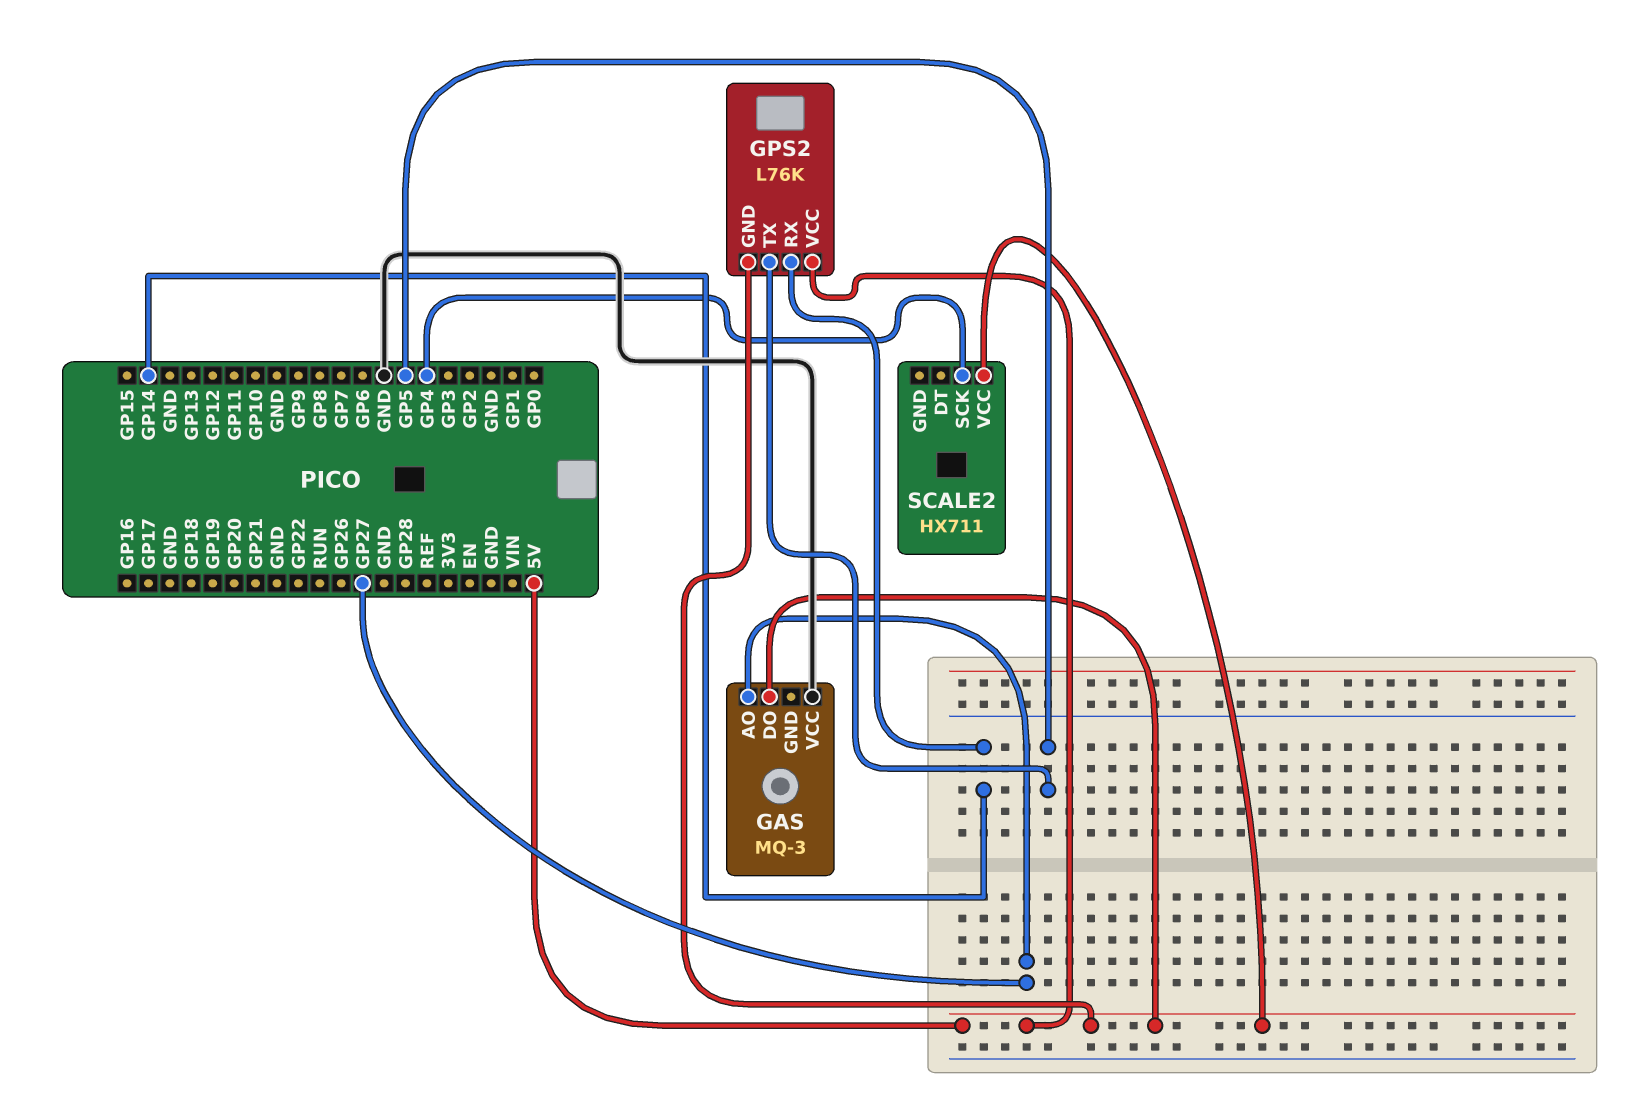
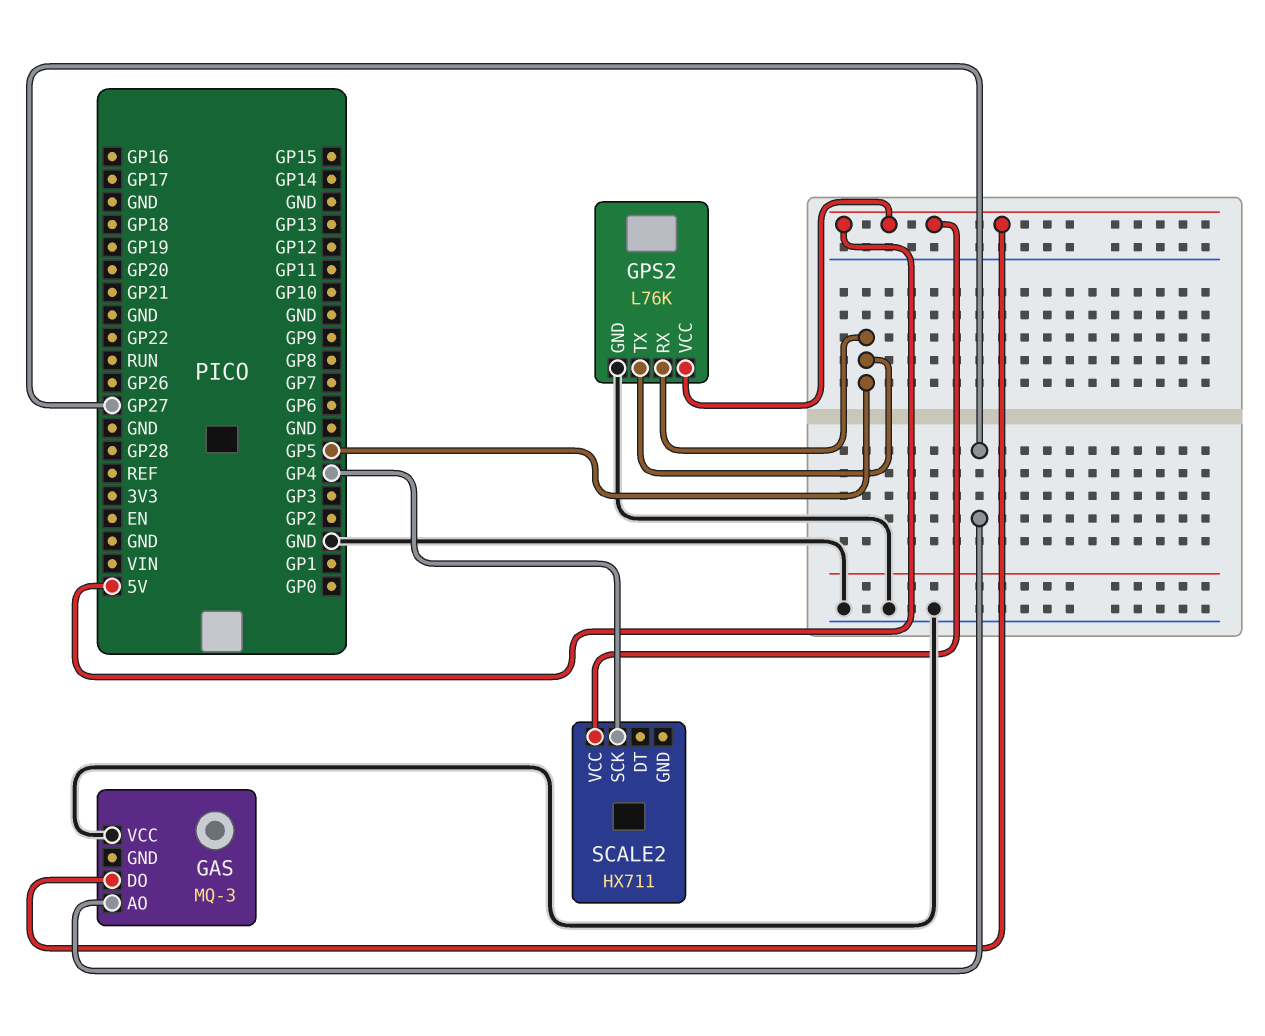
GPS2 pin GND: 5V -> GND
GPS2 pin RX: GP14 -> GP5

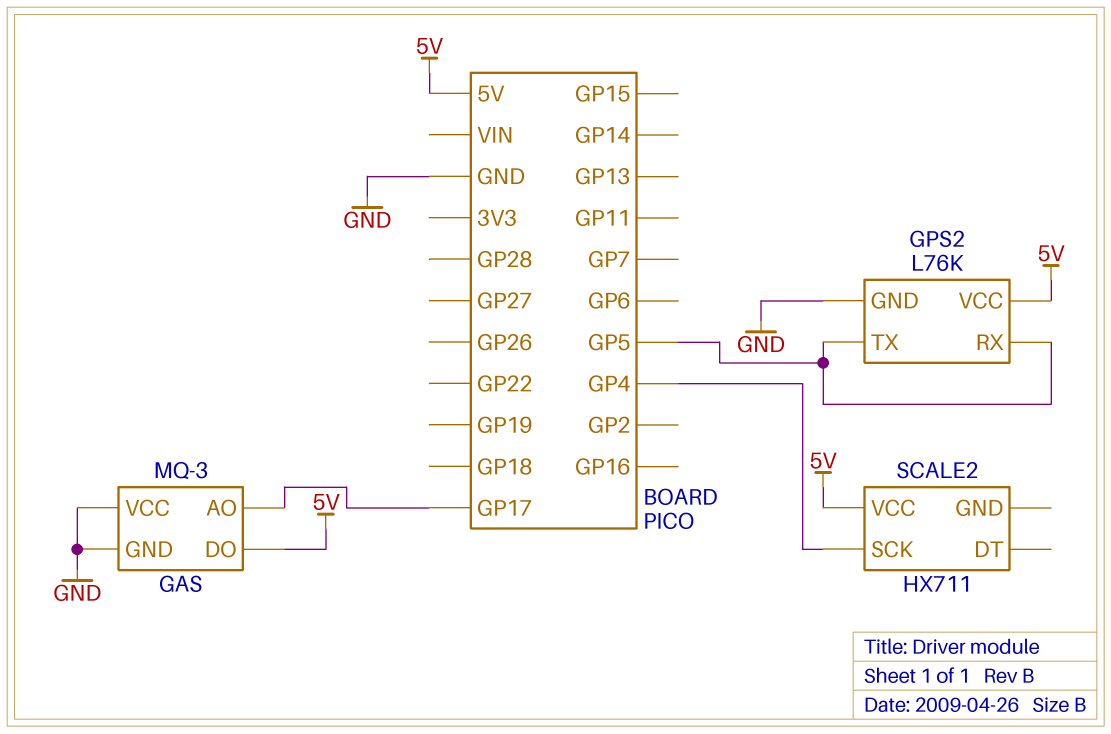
GAS pin AO: GP27 -> GP17
GAS pin GND: none -> GND

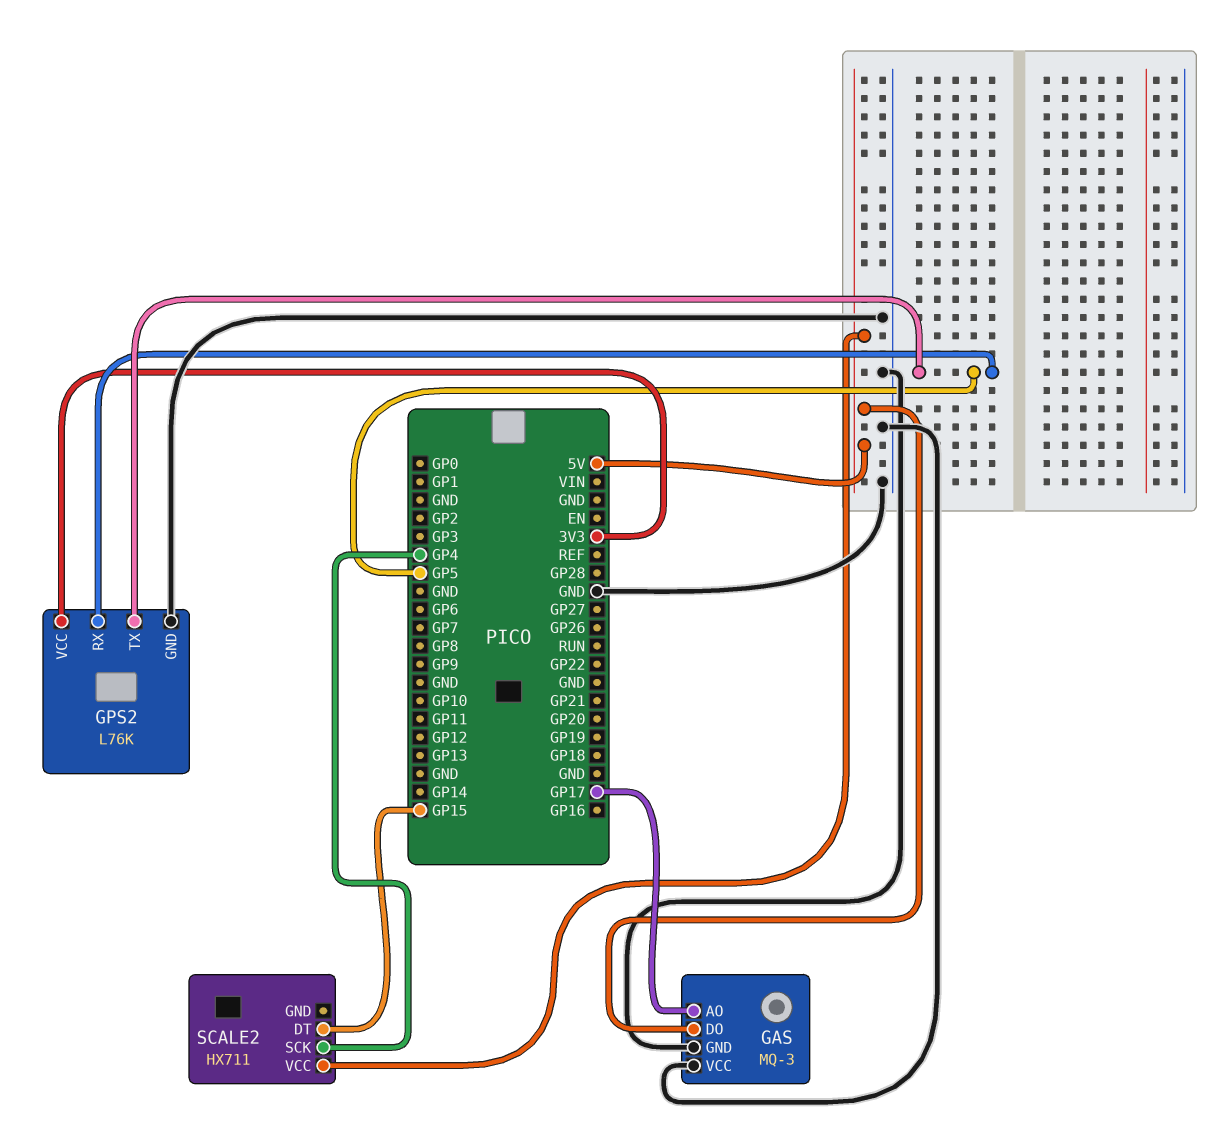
GPS2 pin VCC: 5V -> 3V3
SCALE2 pin DT: none -> GP15

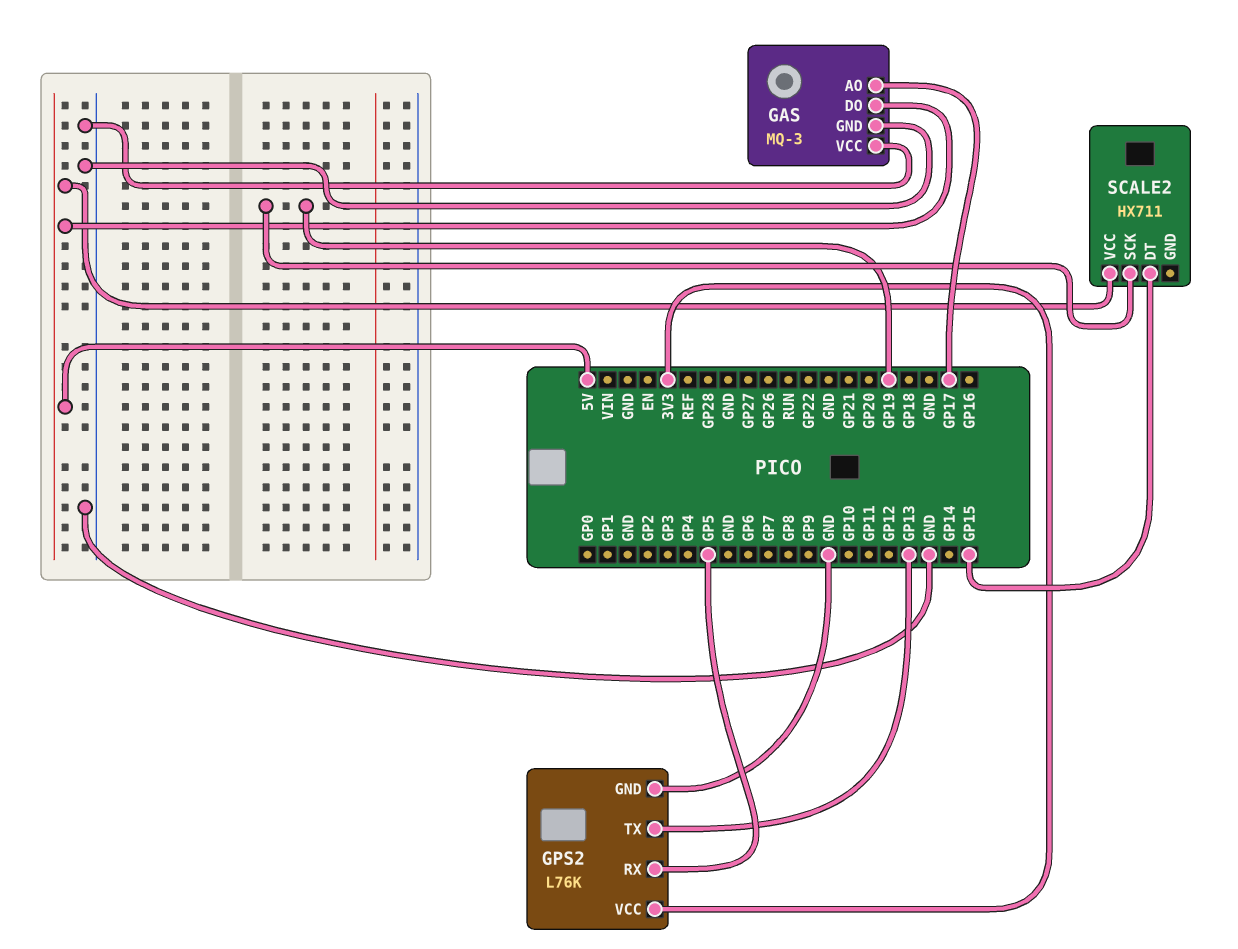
GPS2 pin TX: GP5 -> GP13
SCALE2 pin SCK: GP4 -> GP19

